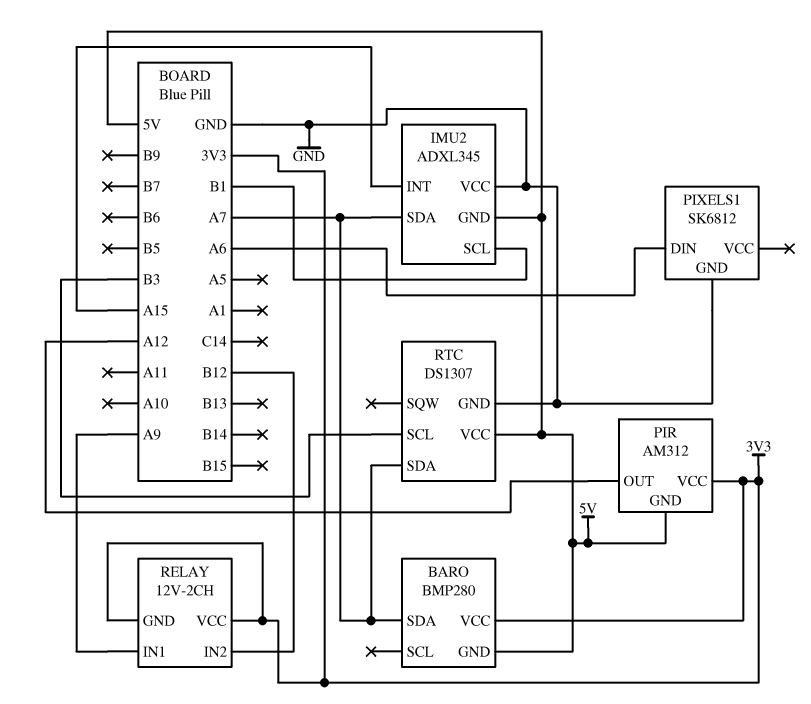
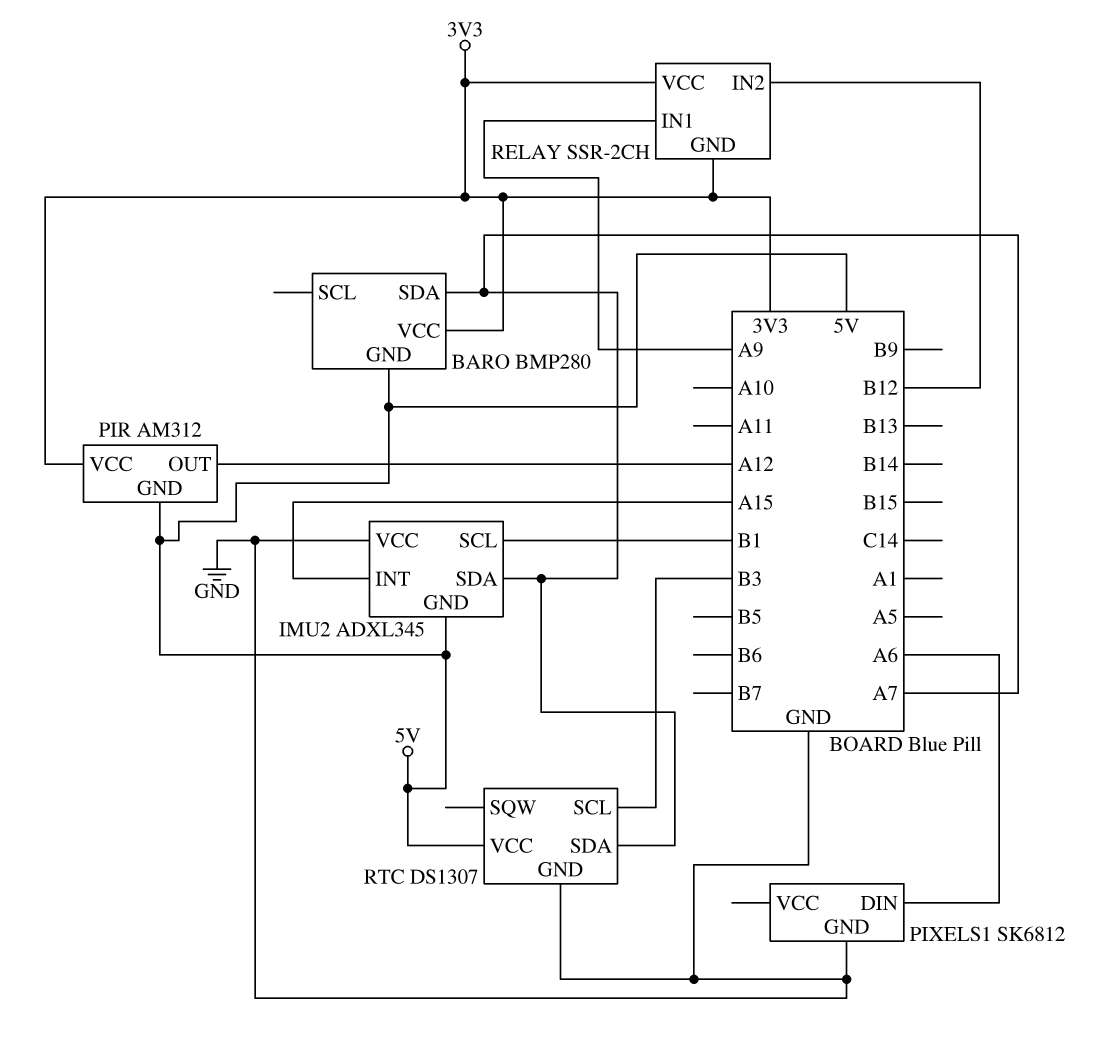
RELAY: 12V-2CH -> SSR-2CH

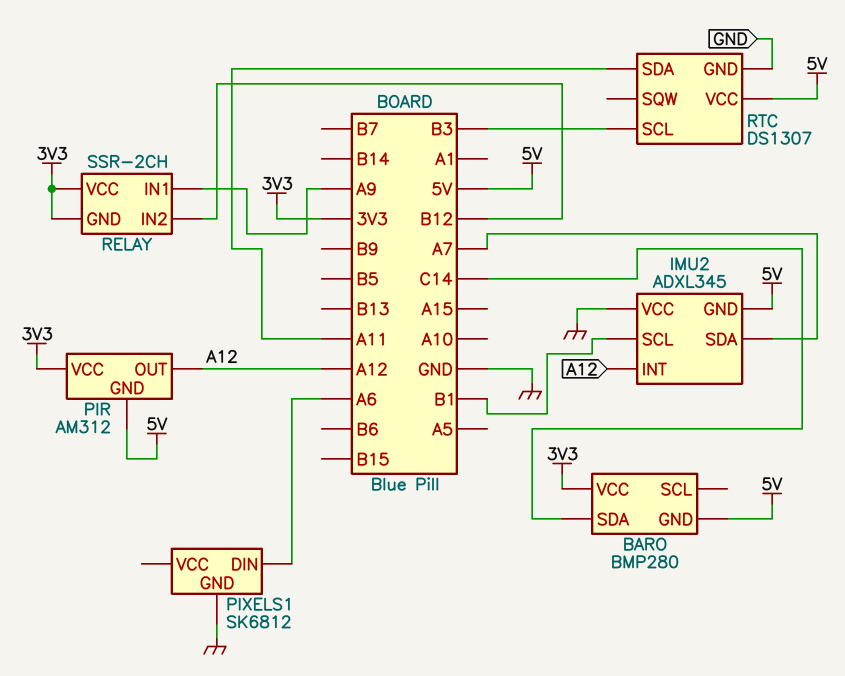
BARO pin SDA: A7 -> C14
IMU2 pin INT: A15 -> A12
RTC pin SDA: A7 -> A11

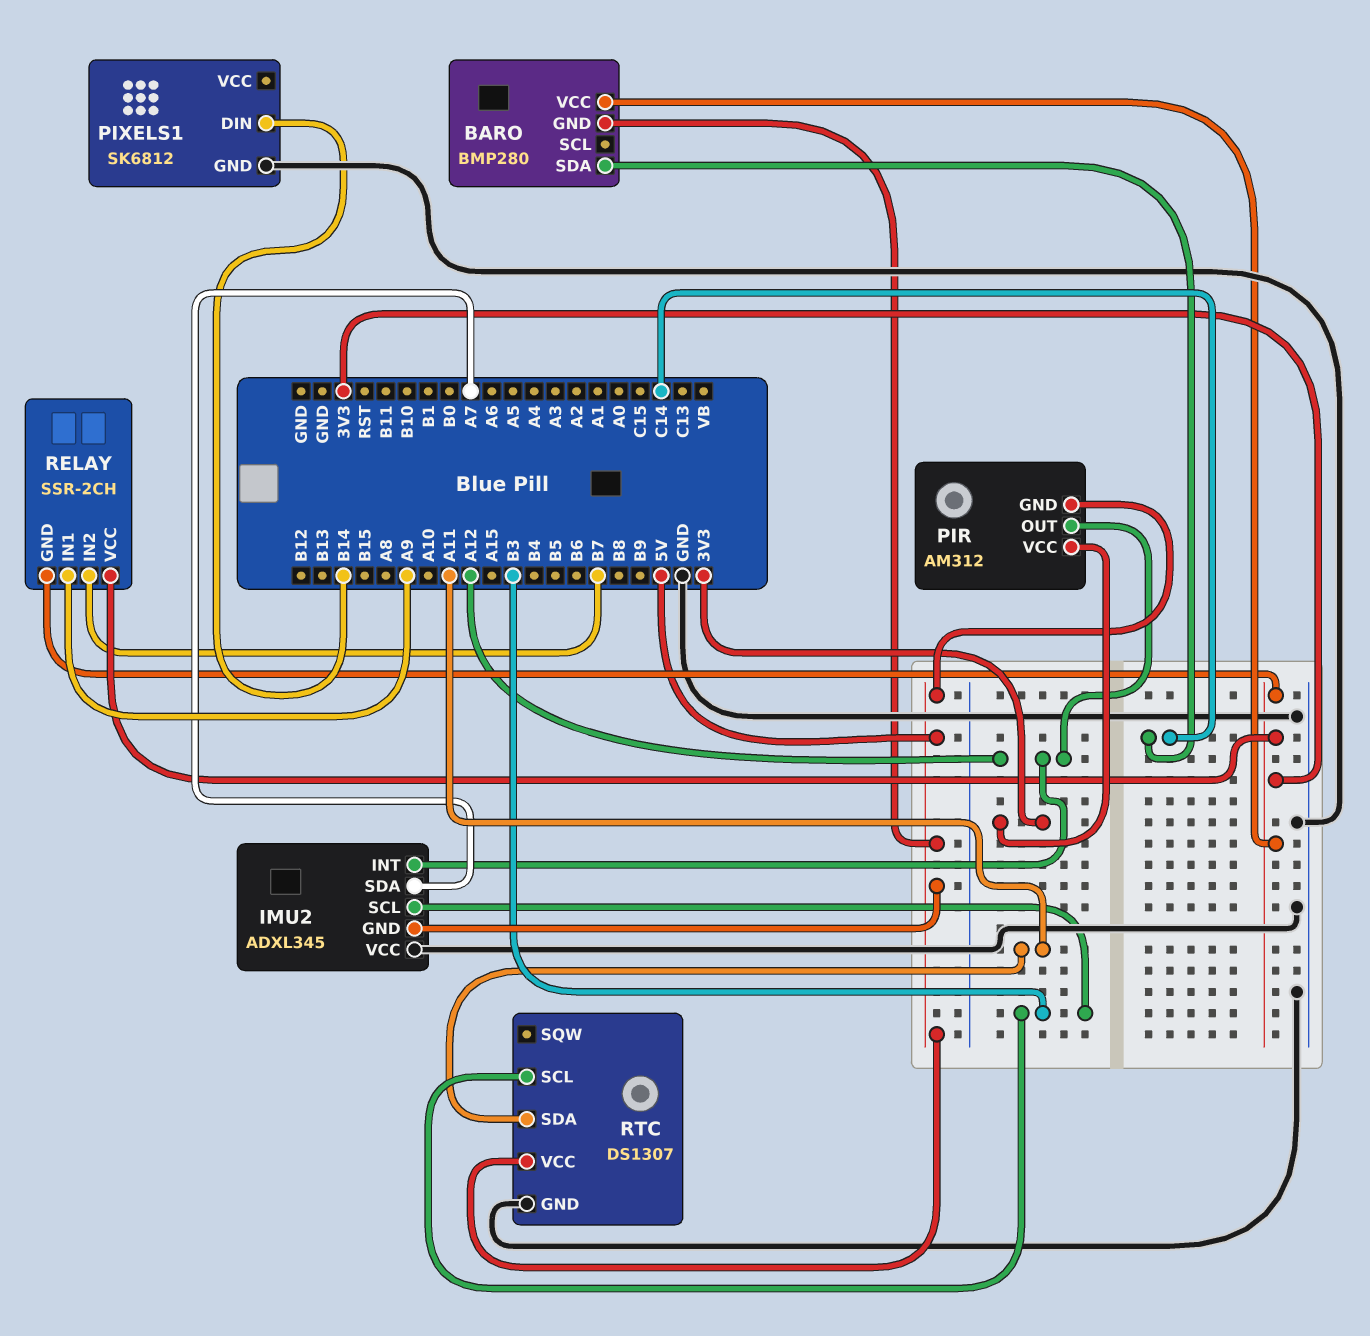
IMU2 pin SCL: B1 -> B3
PIXELS1 pin DIN: A6 -> B14
RELAY pin IN2: B12 -> B7

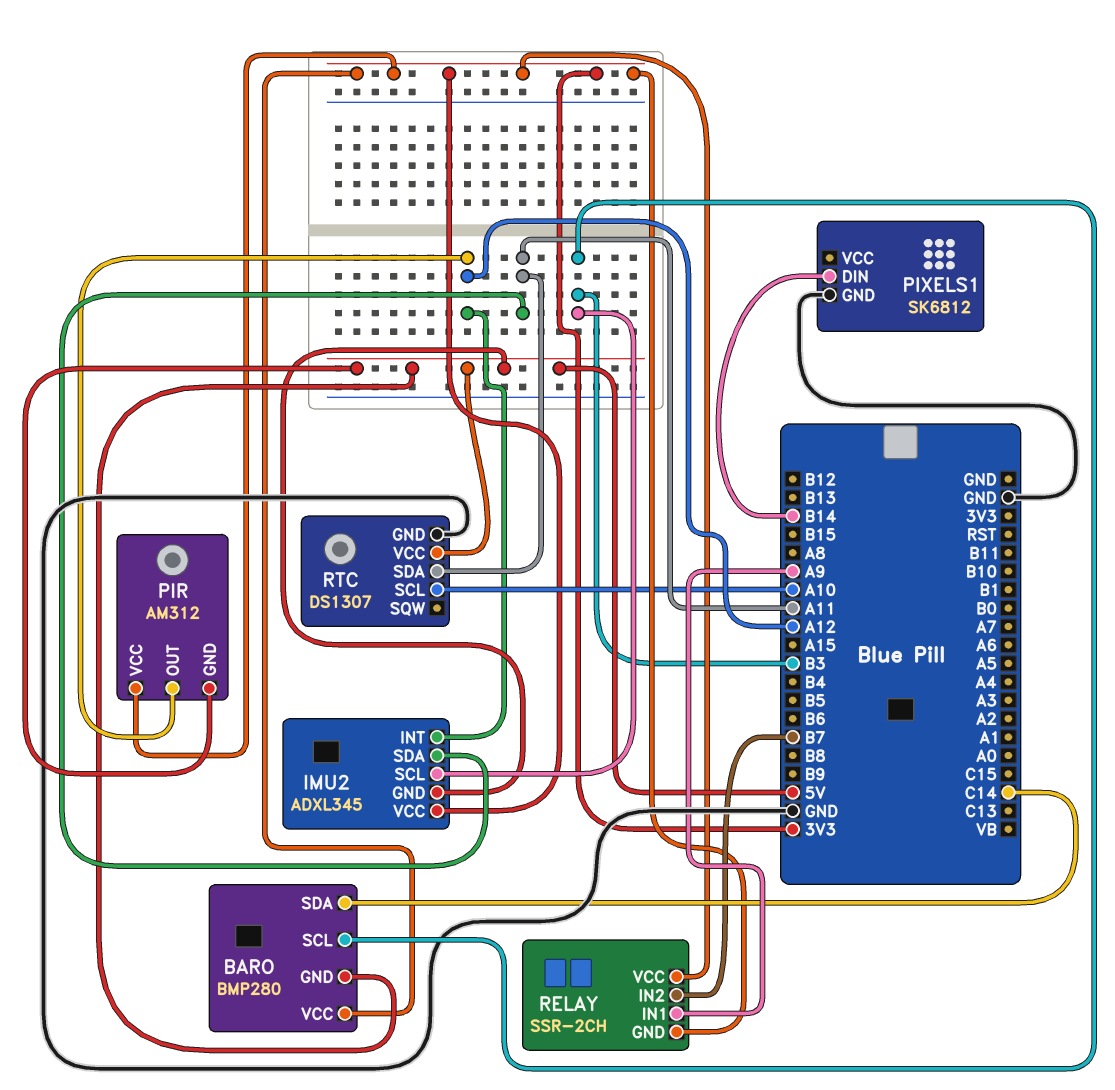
BARO pin SCL: none -> B3
IMU2 pin SDA: A7 -> A11
IMU2 pin VCC: GND -> 3V3
RTC pin SCL: B3 -> A10

